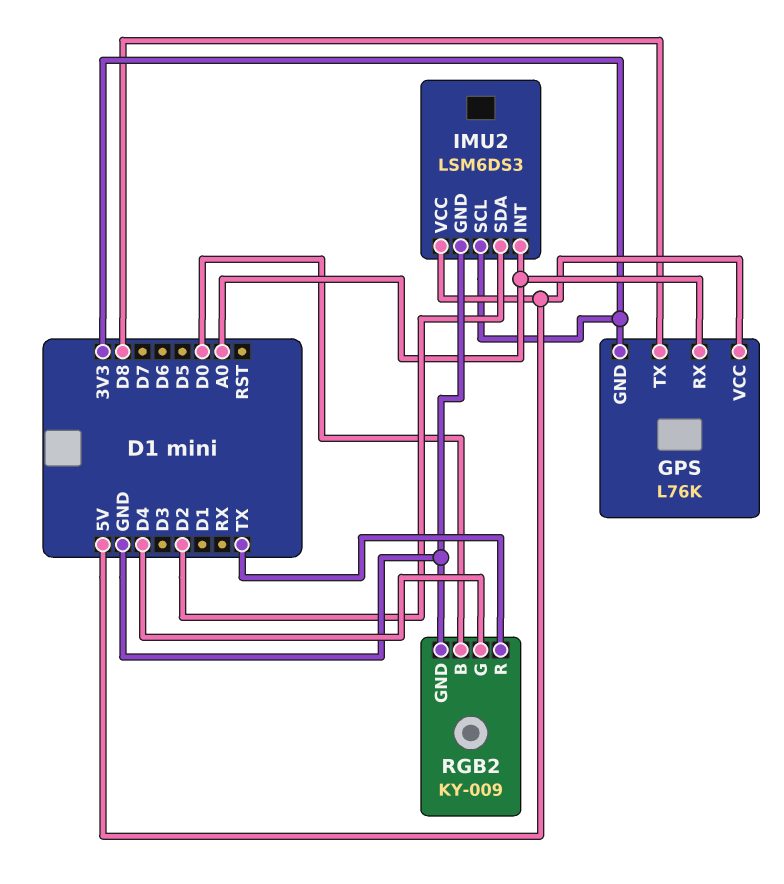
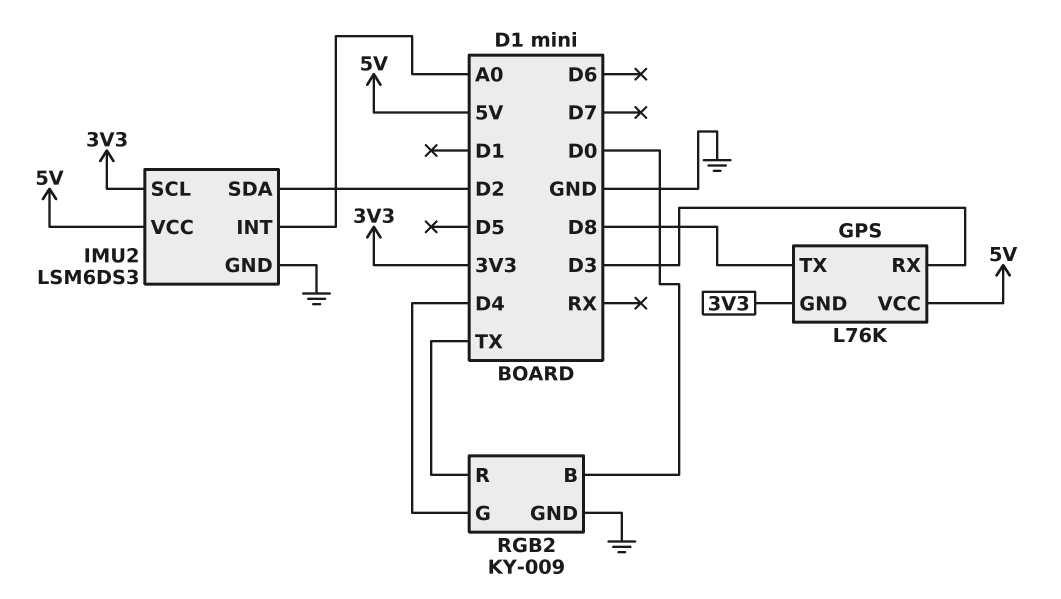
GPS pin RX: A0 -> D3

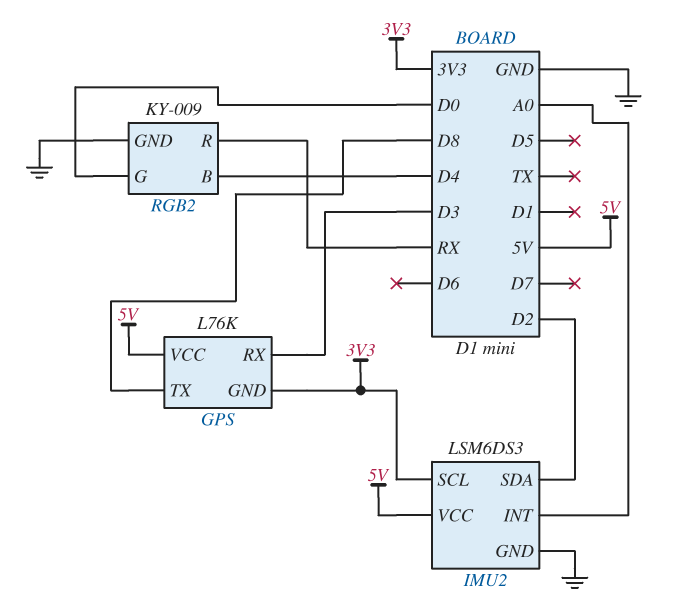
RGB2 pin B: D0 -> D4
RGB2 pin G: D4 -> D0
RGB2 pin R: TX -> RX

